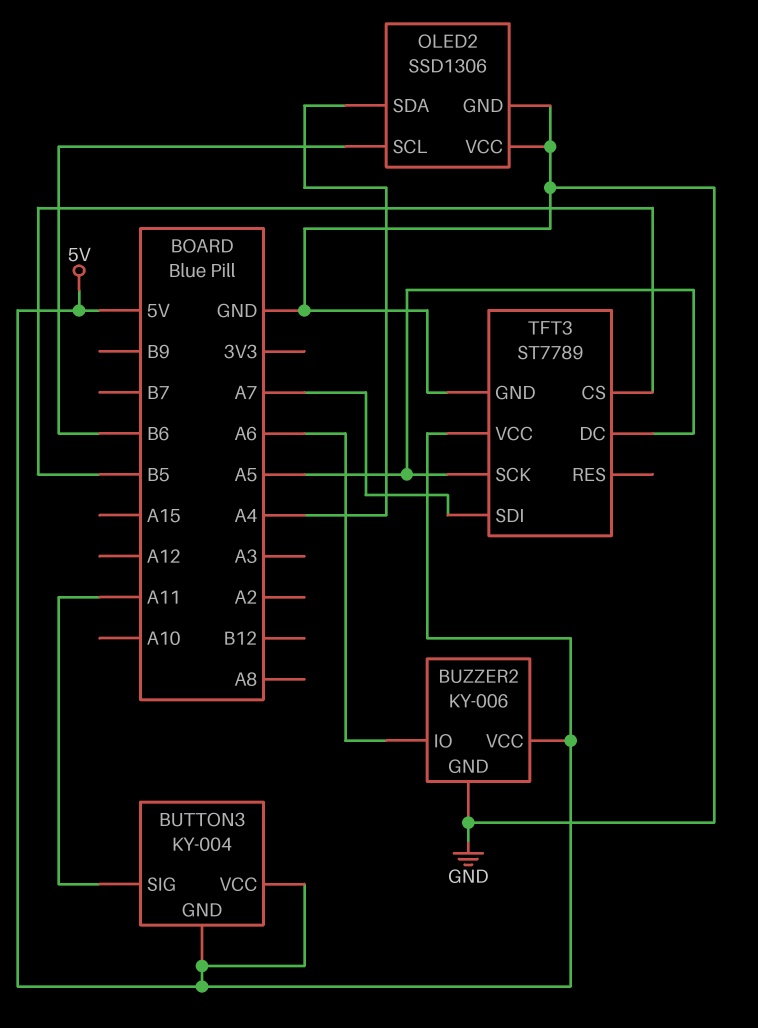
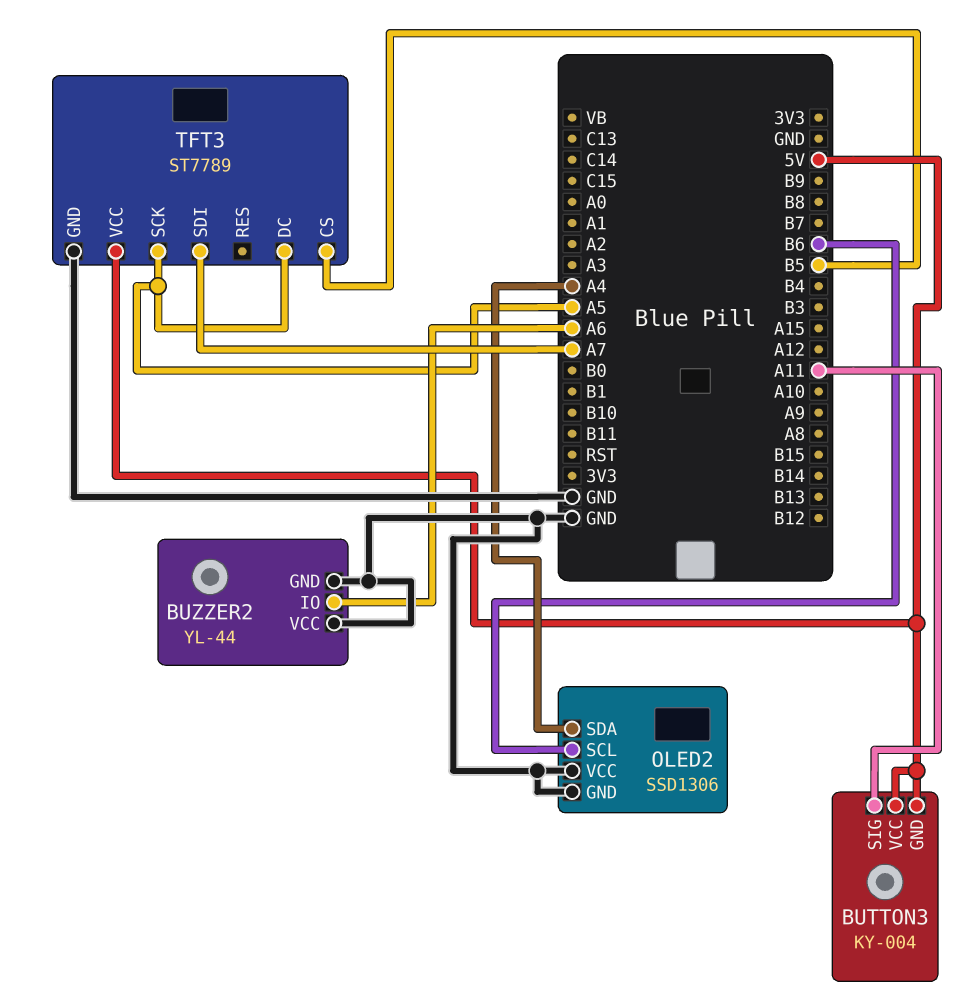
BUZZER2: KY-006 -> YL-44
BUZZER2 pin VCC: 5V -> GND

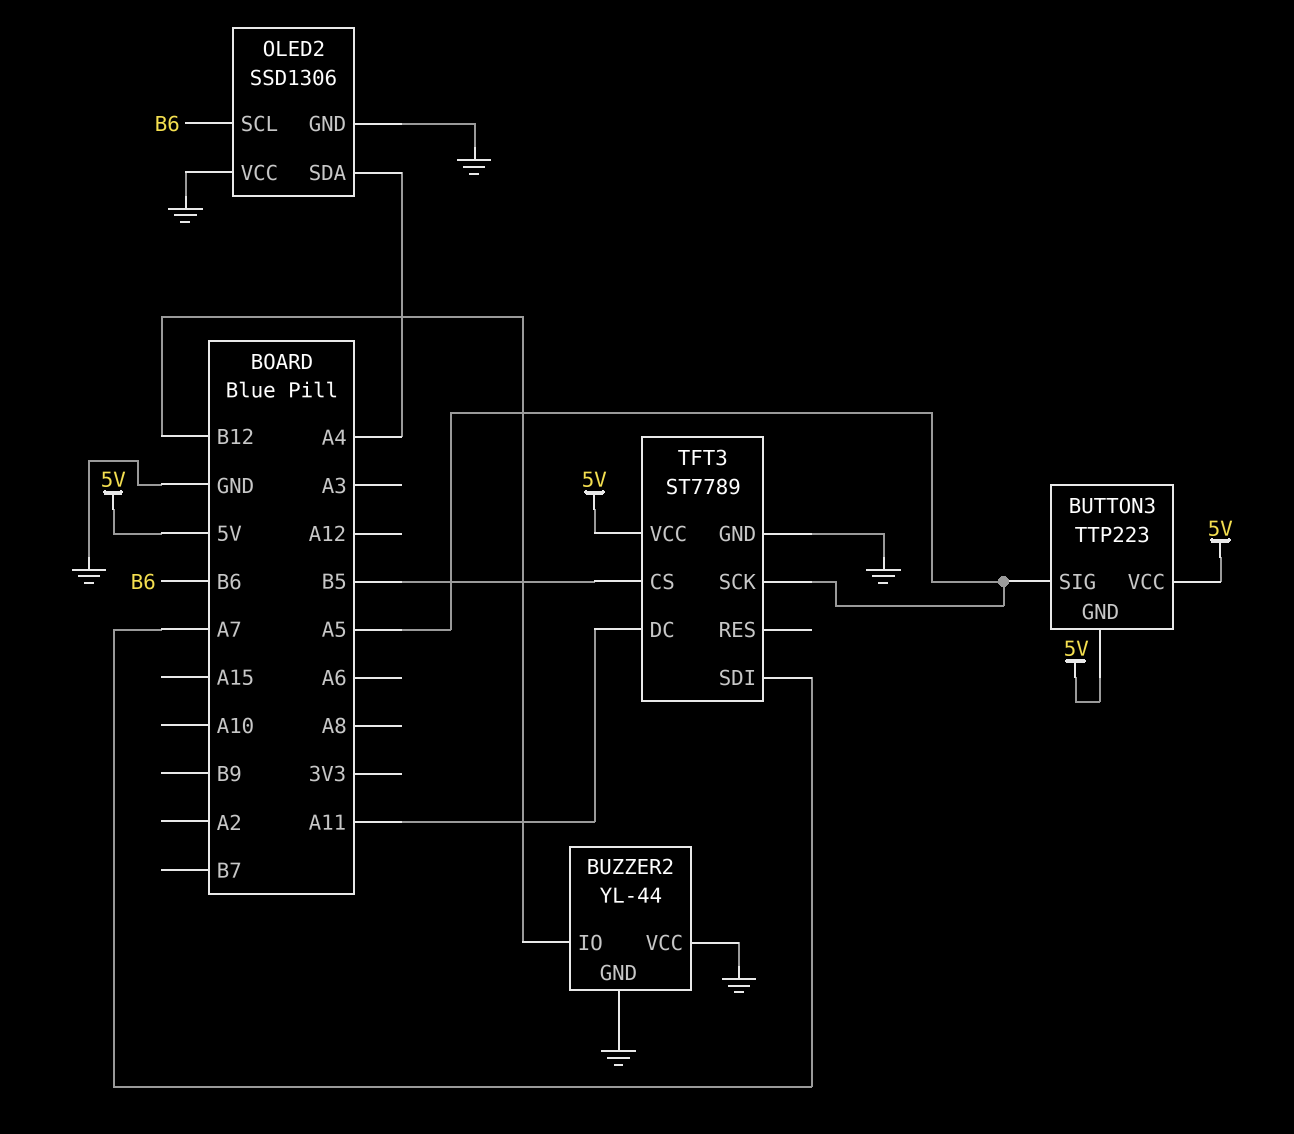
BUTTON3: KY-004 -> TTP223
BUTTON3 pin SIG: A11 -> A5
BUZZER2 pin IO: A6 -> B12
TFT3 pin DC: A5 -> A11

